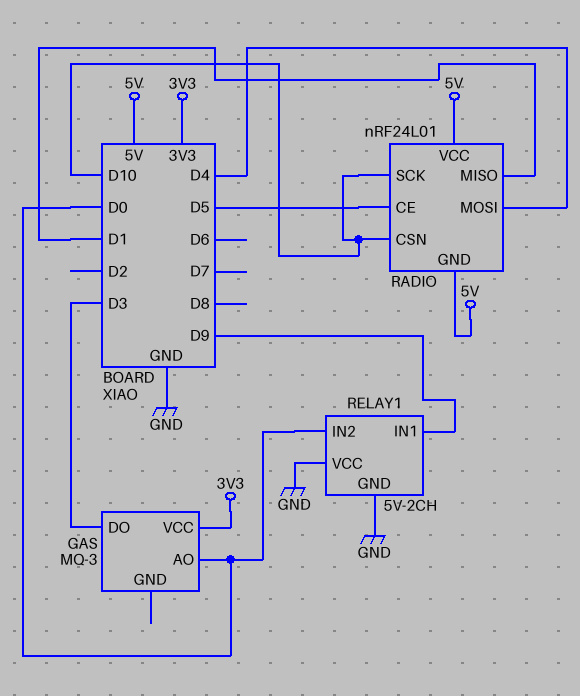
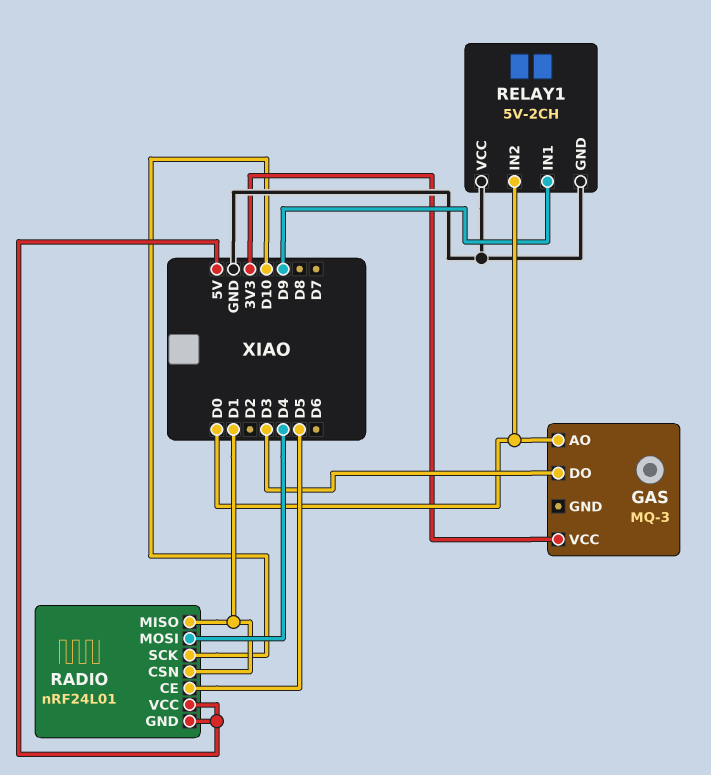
RADIO pin CSN: D10 -> D1

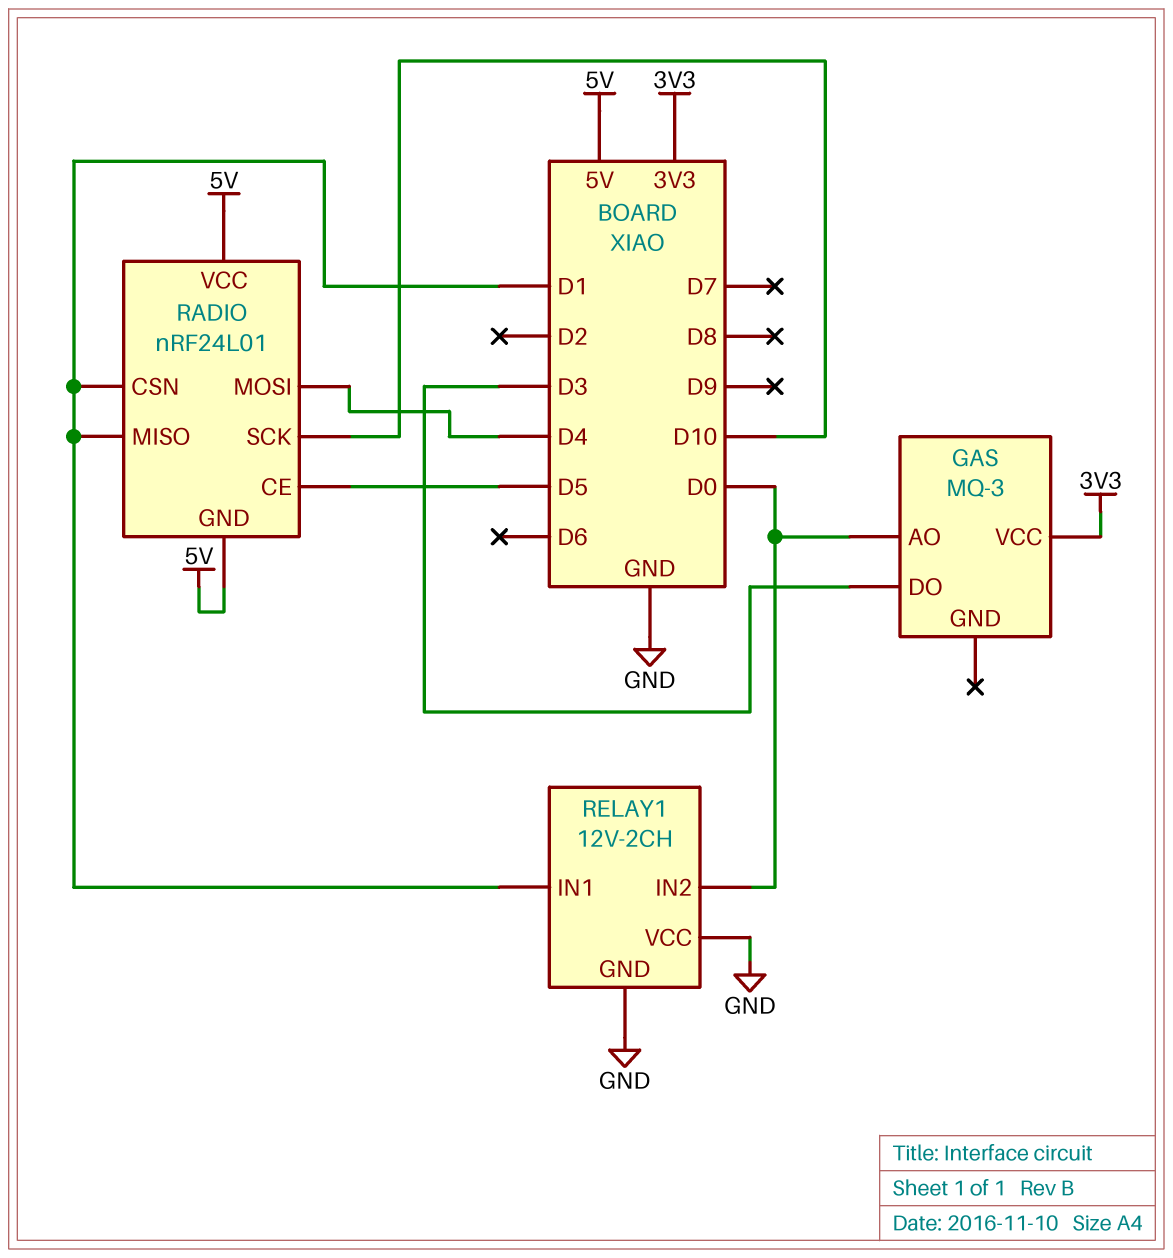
RELAY1: 5V-2CH -> 12V-2CH
RELAY1 pin IN1: D9 -> D1

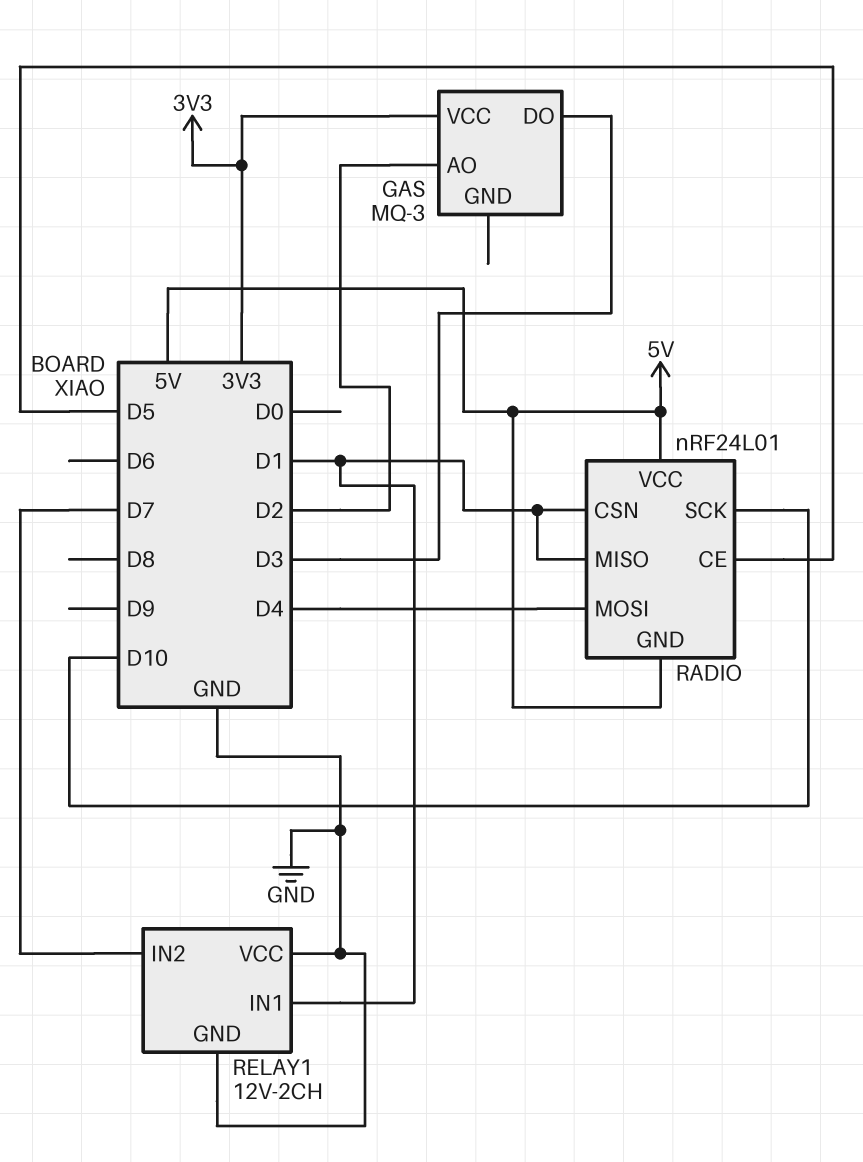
GAS pin AO: D0 -> D2
RELAY1 pin IN2: D0 -> D7

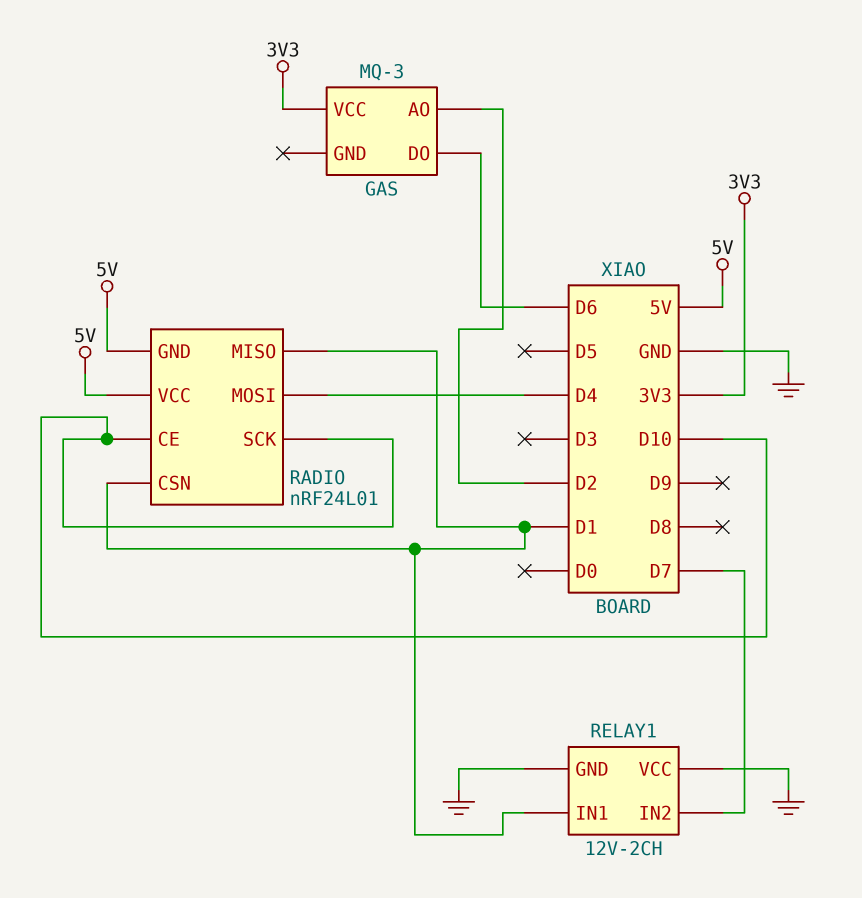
GAS pin DO: D3 -> D6
RADIO pin CE: D5 -> D10

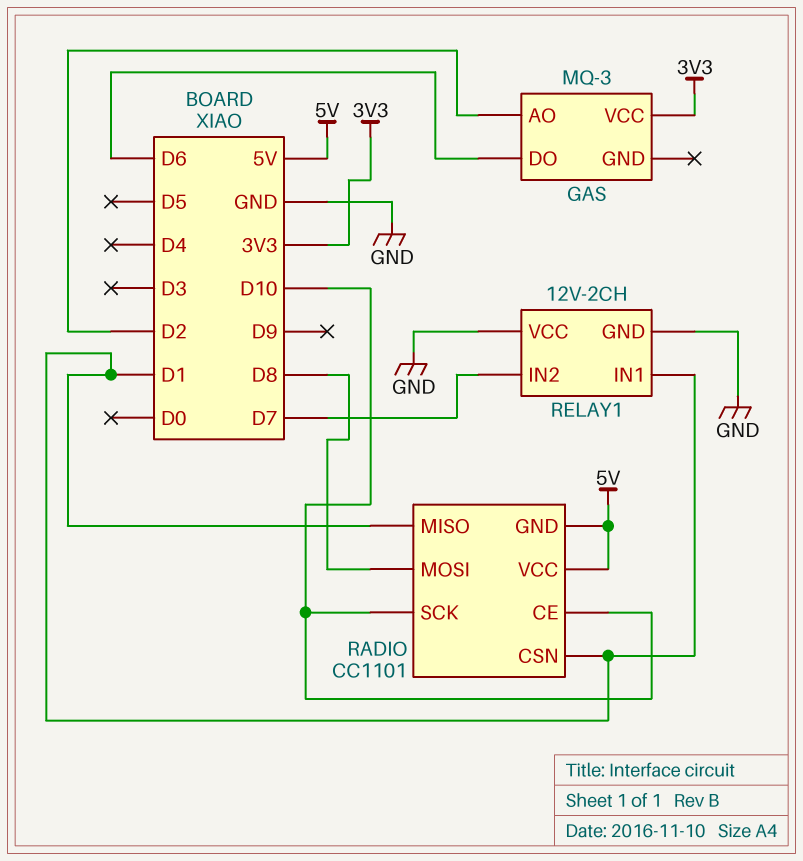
RADIO: nRF24L01 -> CC1101
RADIO pin MOSI: D4 -> D8

